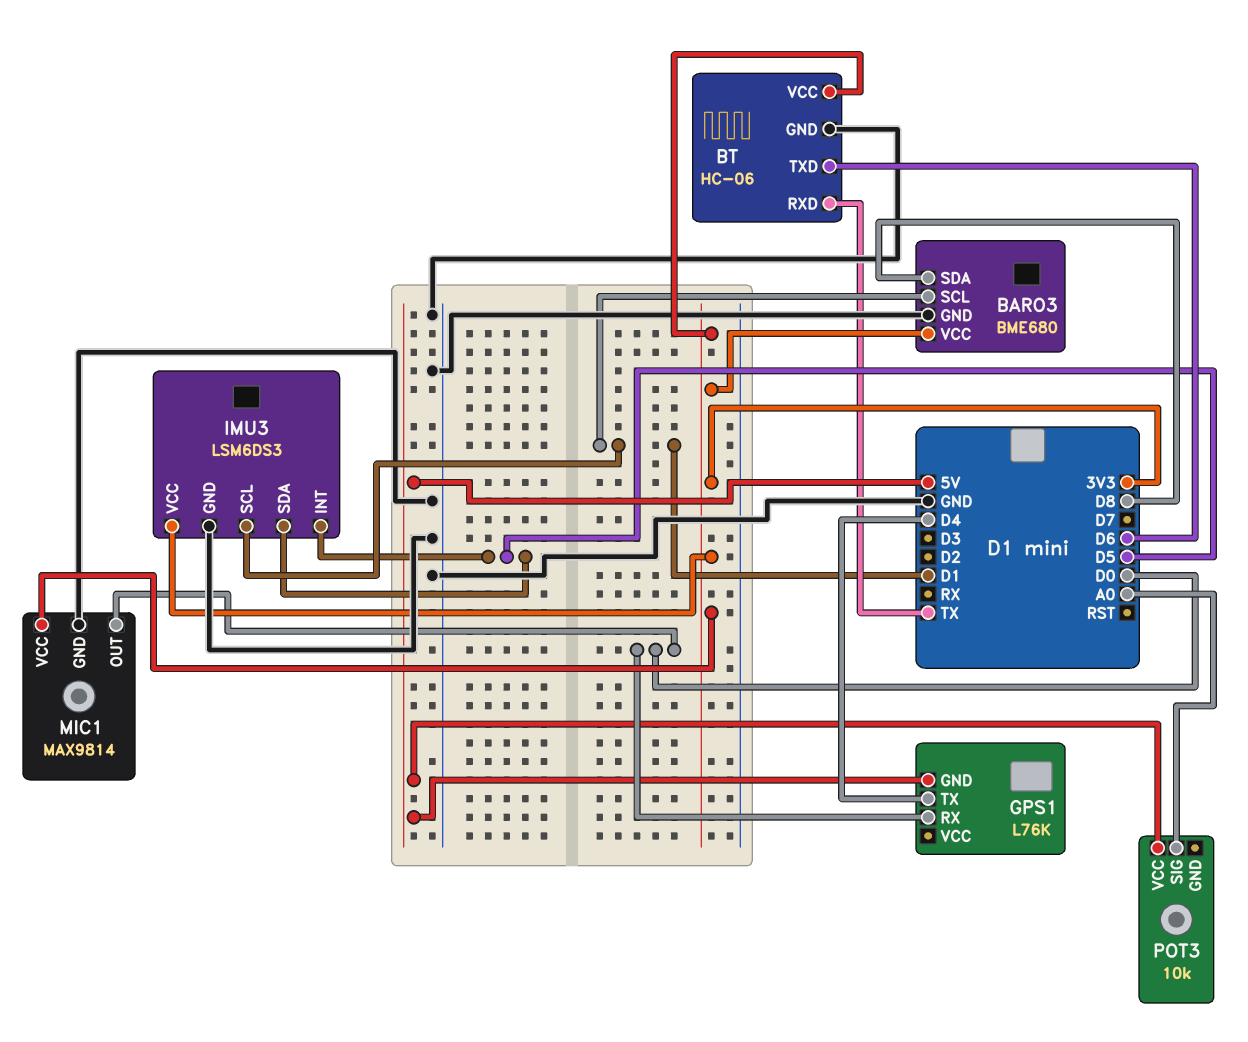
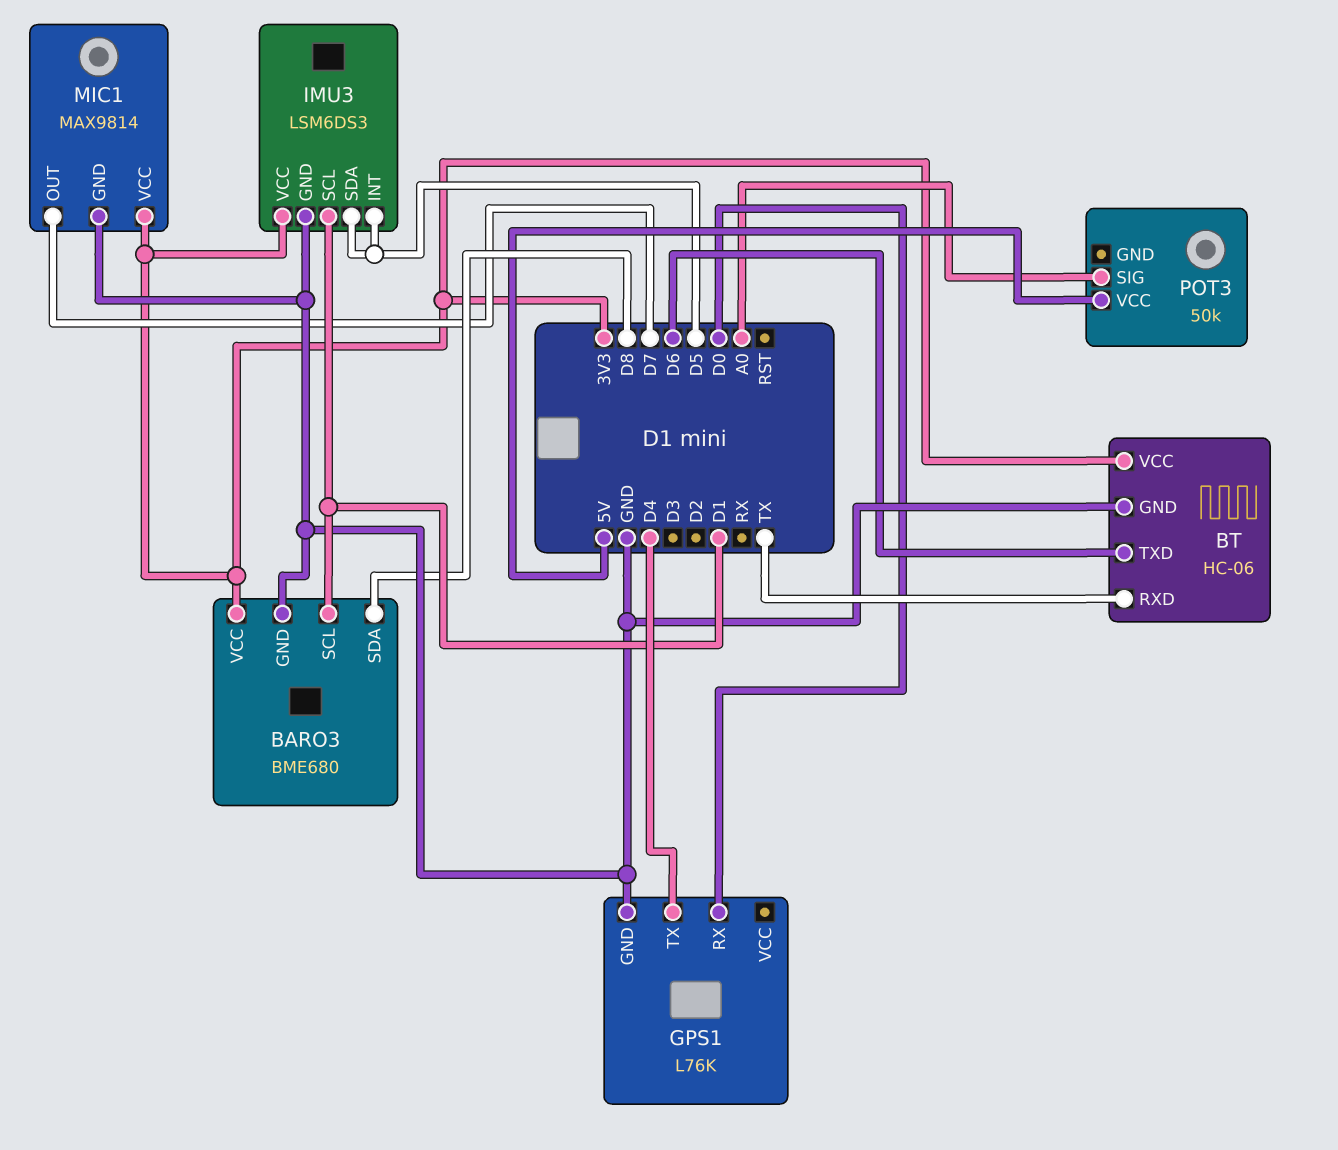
GPS1 pin GND: 5V -> GND
MIC1 pin OUT: D0 -> D7
POT3: 10k -> 50k

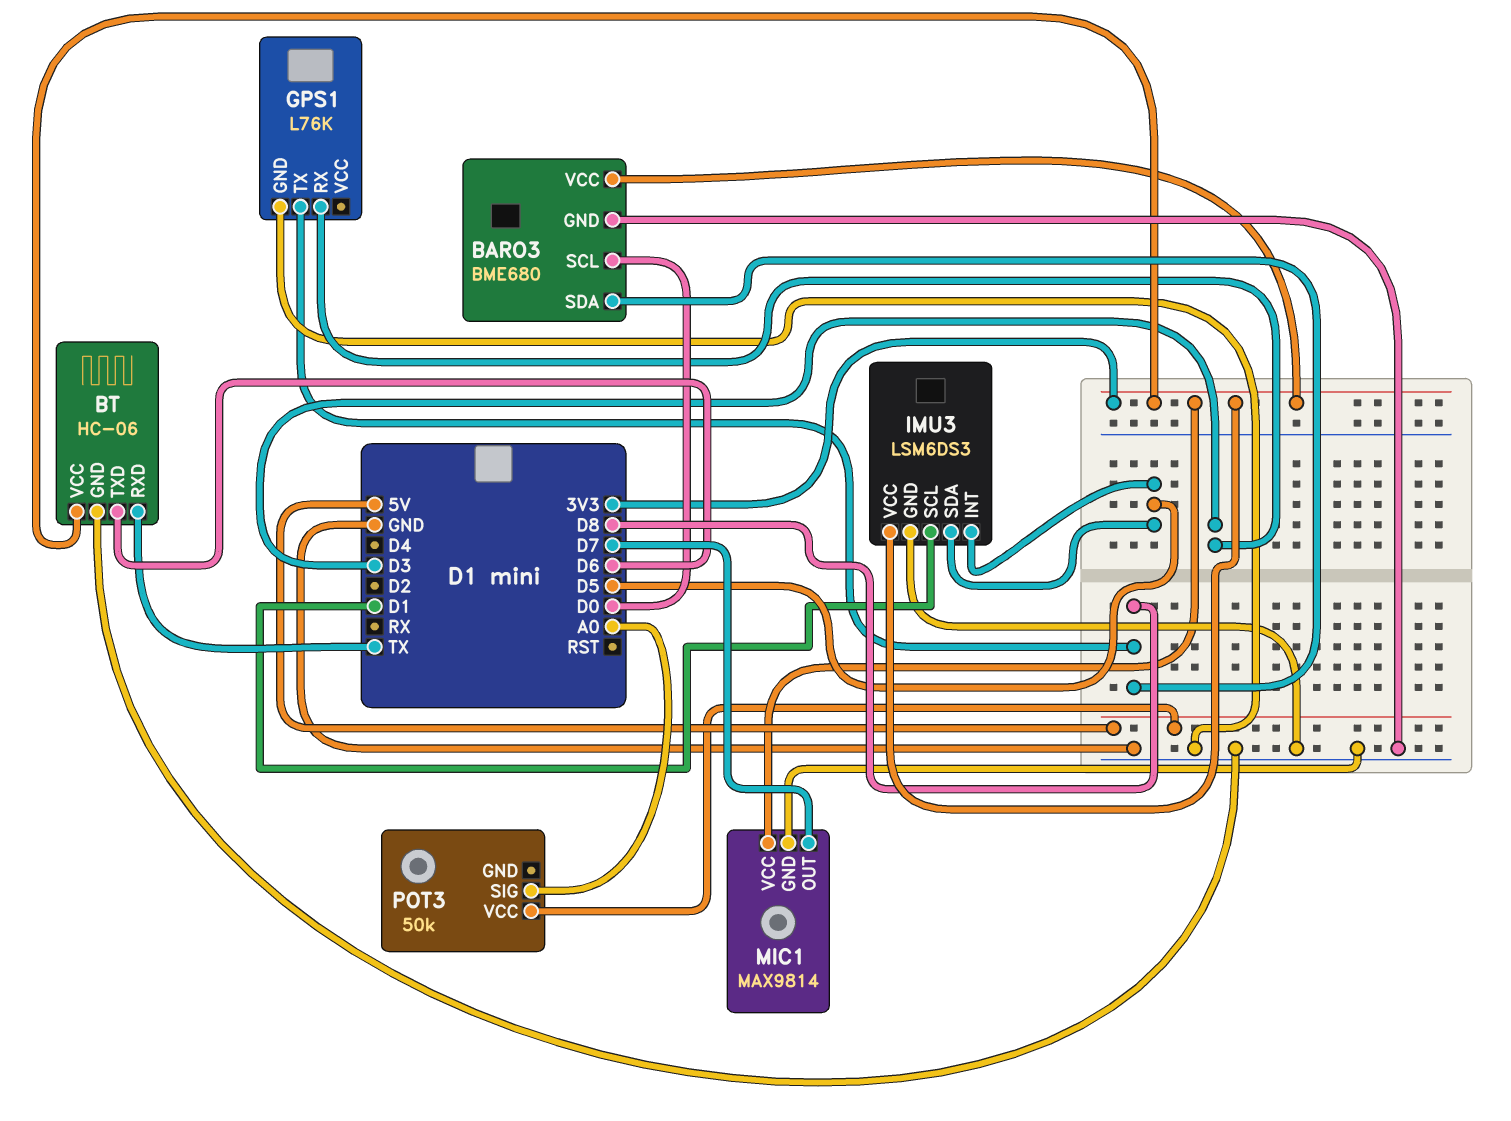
BARO3 pin SCL: D1 -> D0
GPS1 pin RX: D0 -> D3
GPS1 pin TX: D4 -> D8

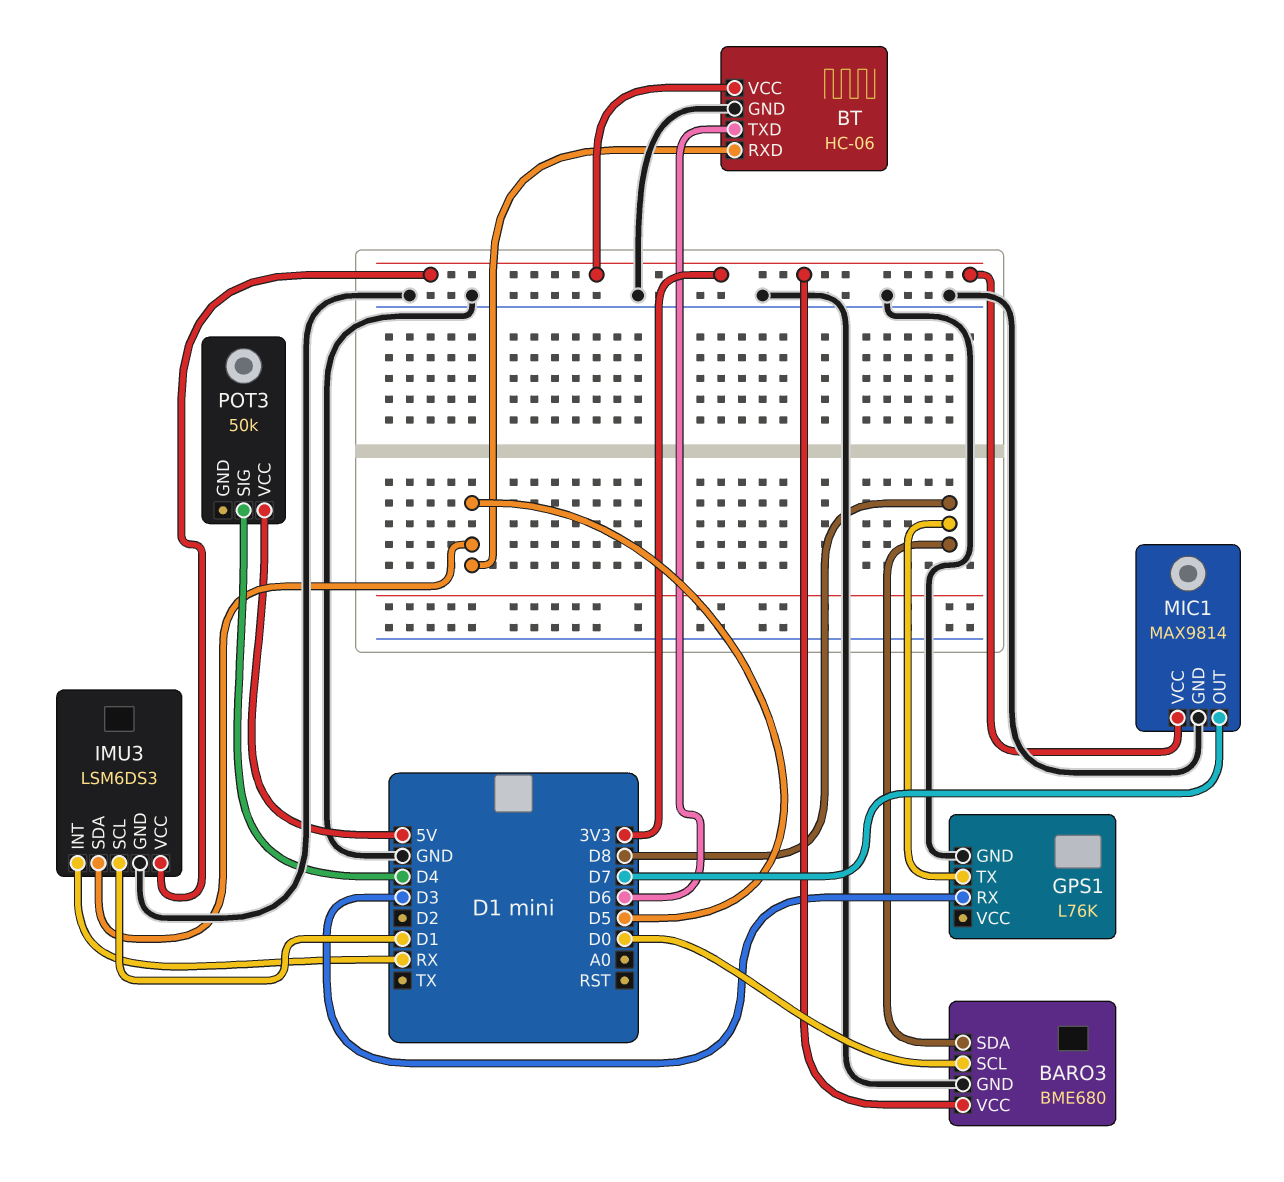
BT pin RXD: TX -> D5
IMU3 pin INT: D5 -> RX
POT3 pin SIG: A0 -> D4

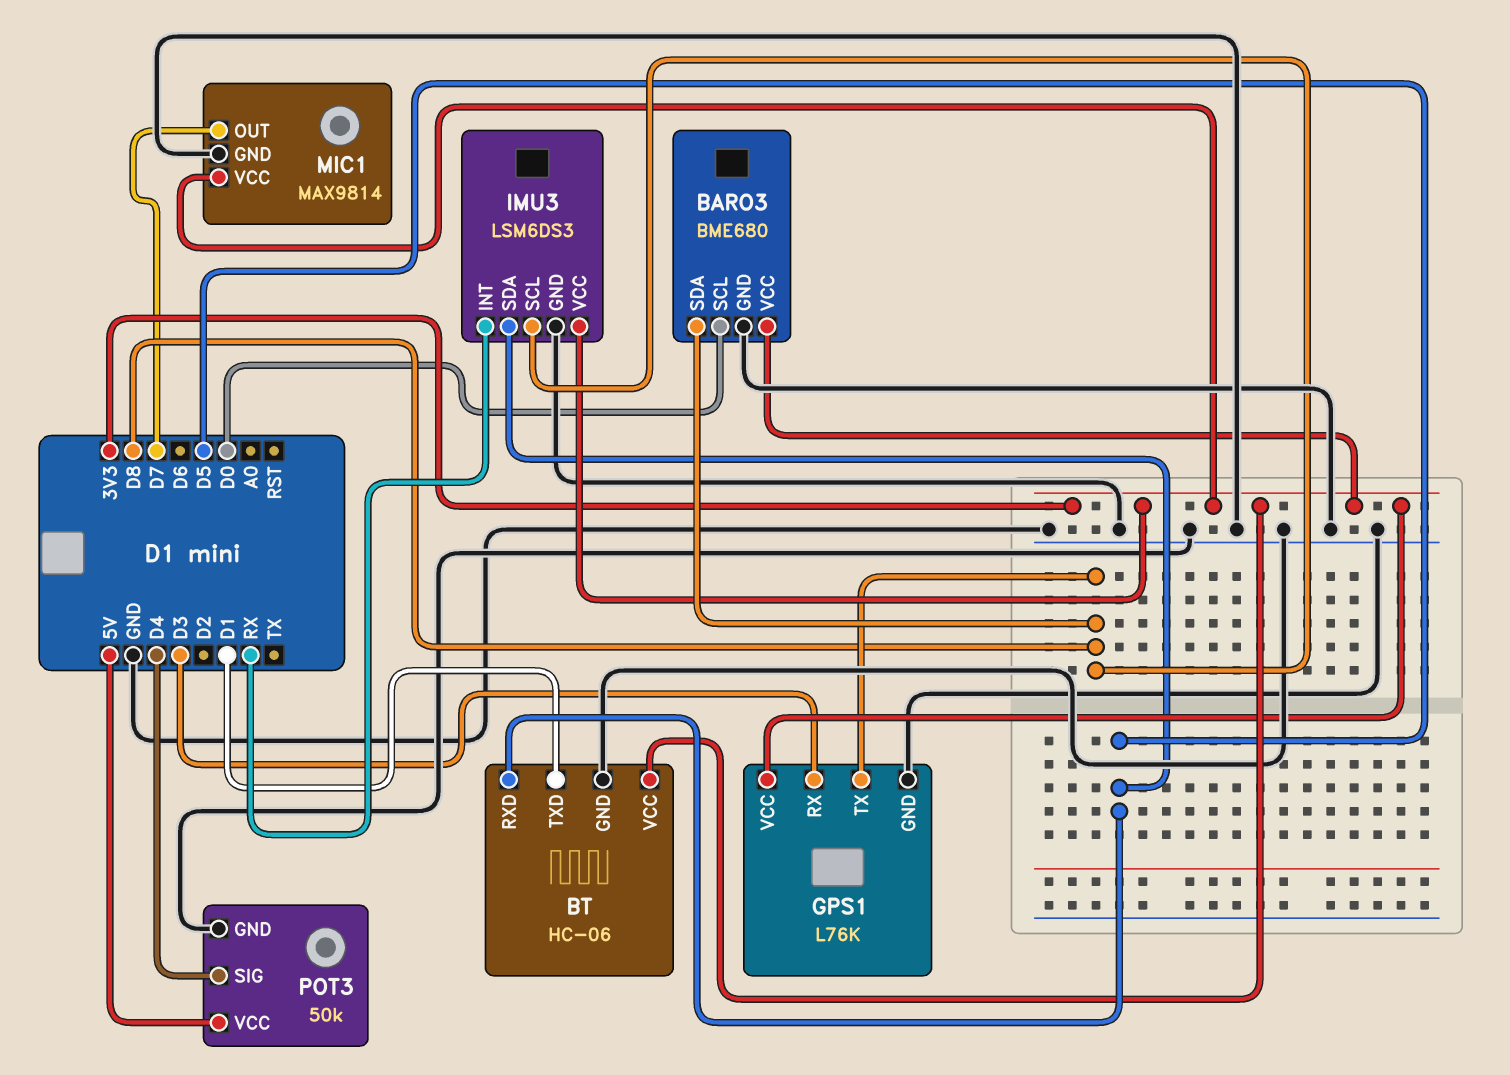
BT pin TXD: D6 -> D1
GPS1 pin VCC: none -> 3V3
IMU3 pin SCL: D1 -> D8
POT3 pin GND: none -> GND

